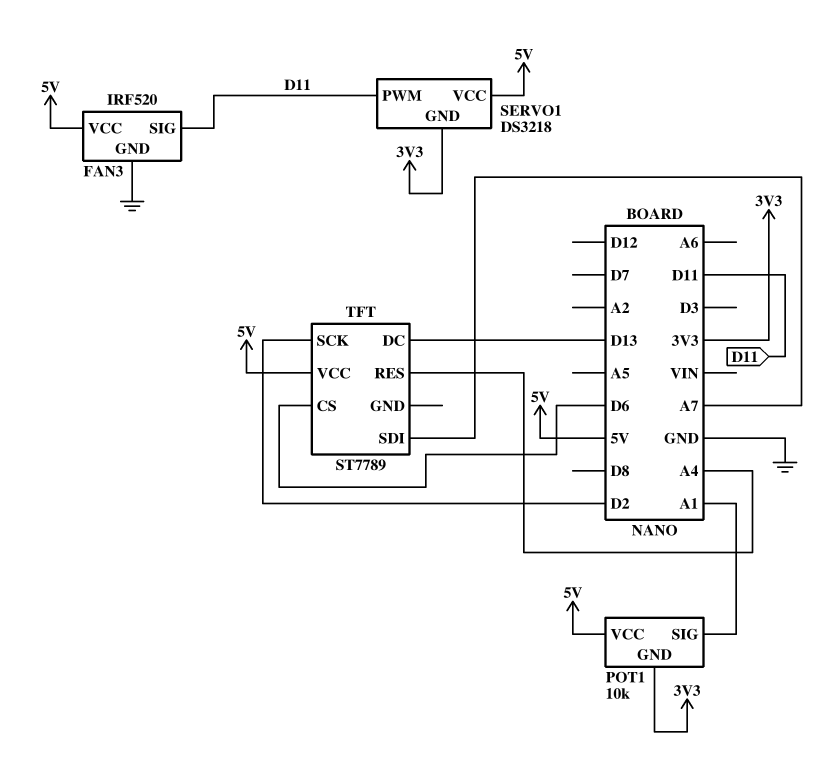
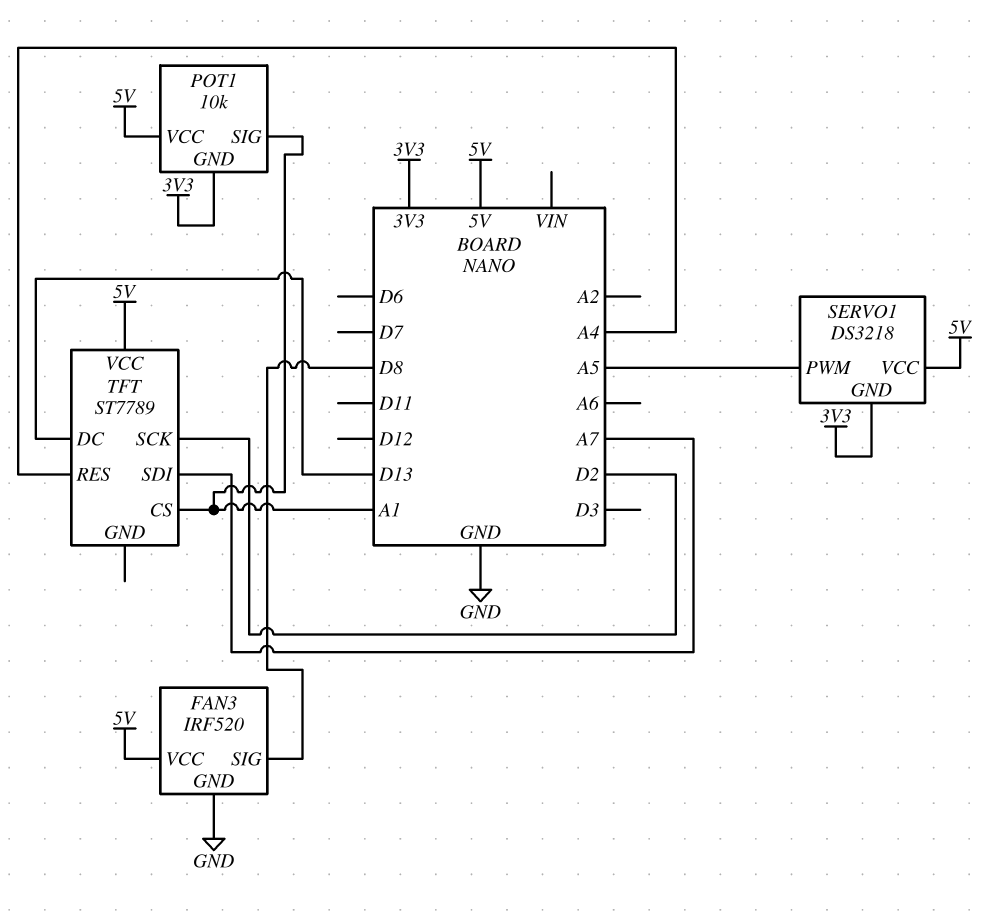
FAN3 pin SIG: D11 -> D8
SERVO1 pin PWM: D11 -> A5
TFT pin CS: D6 -> A1

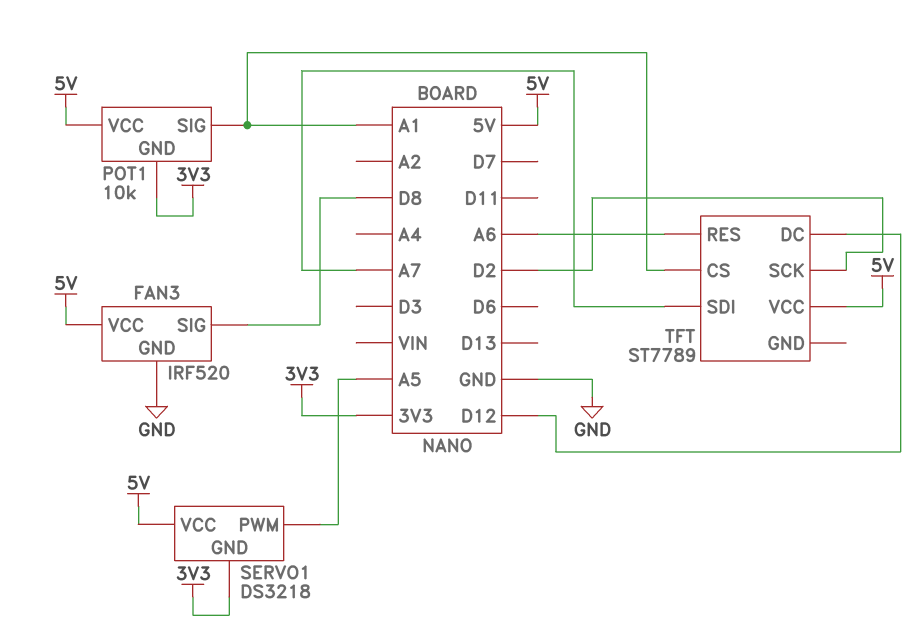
TFT pin DC: D13 -> D12
TFT pin RES: A4 -> A6

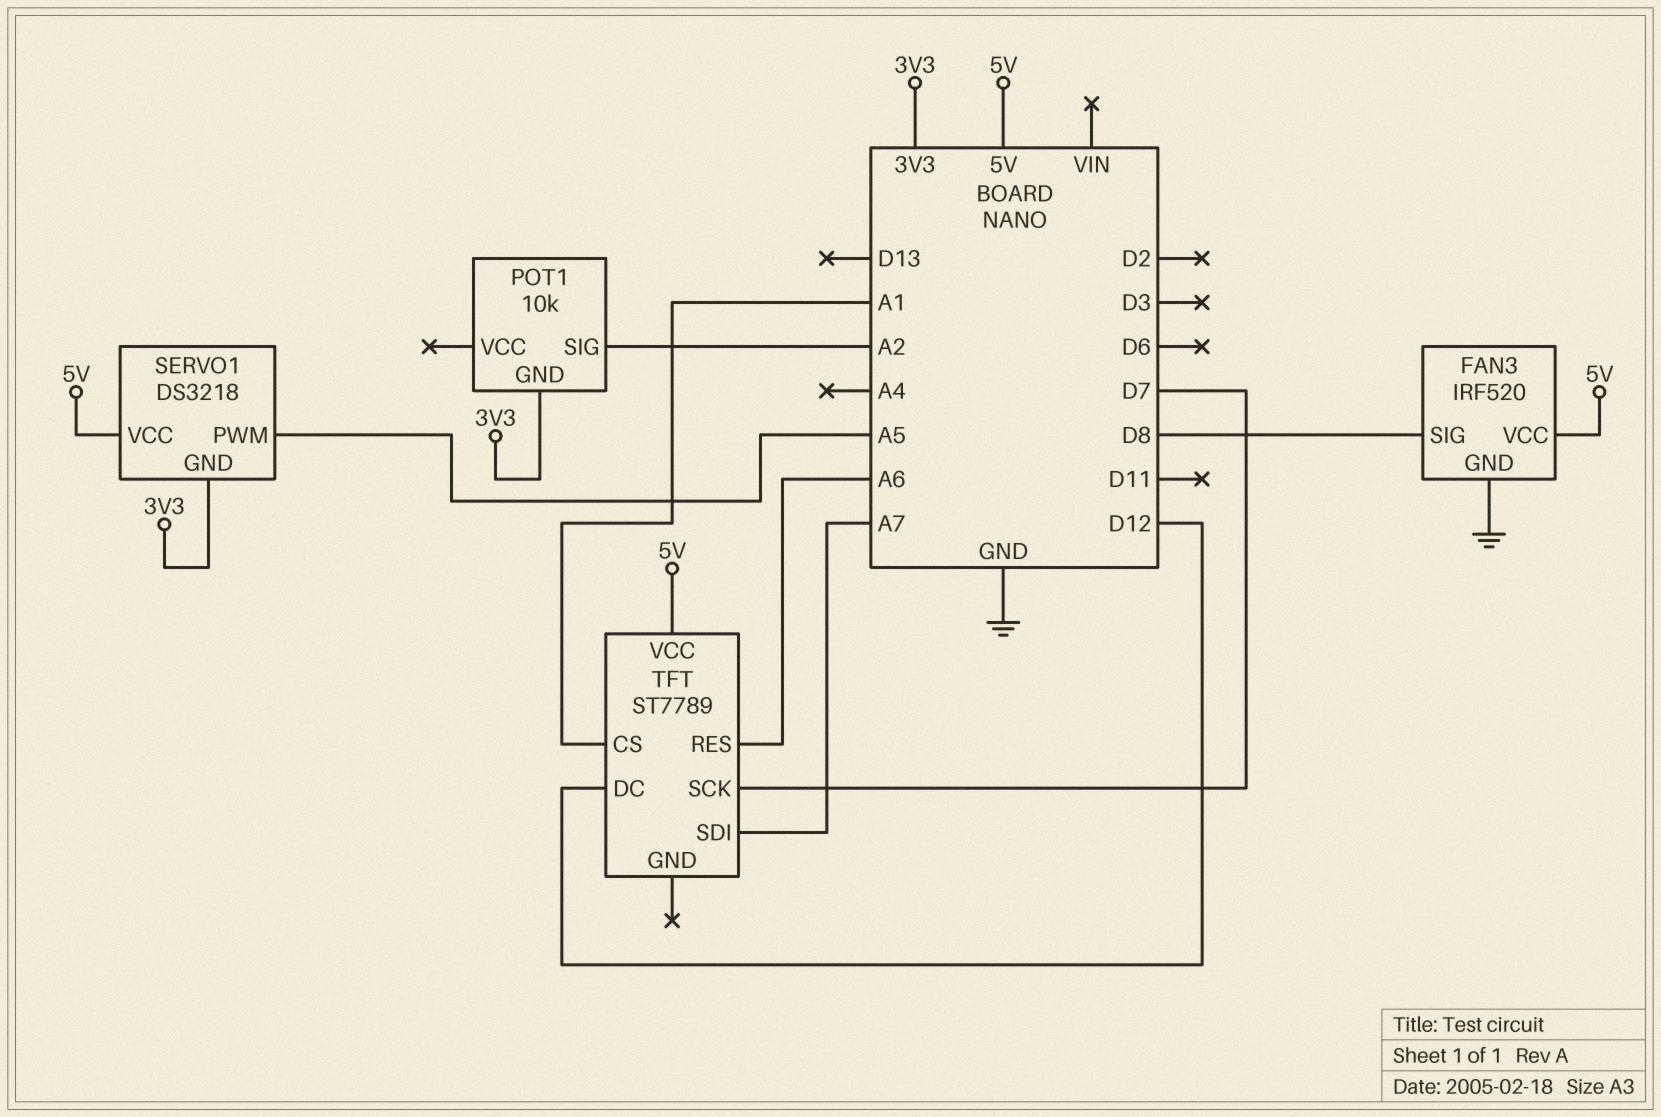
POT1 pin SIG: A1 -> A2
POT1 pin VCC: 5V -> none
TFT pin SCK: D2 -> D7

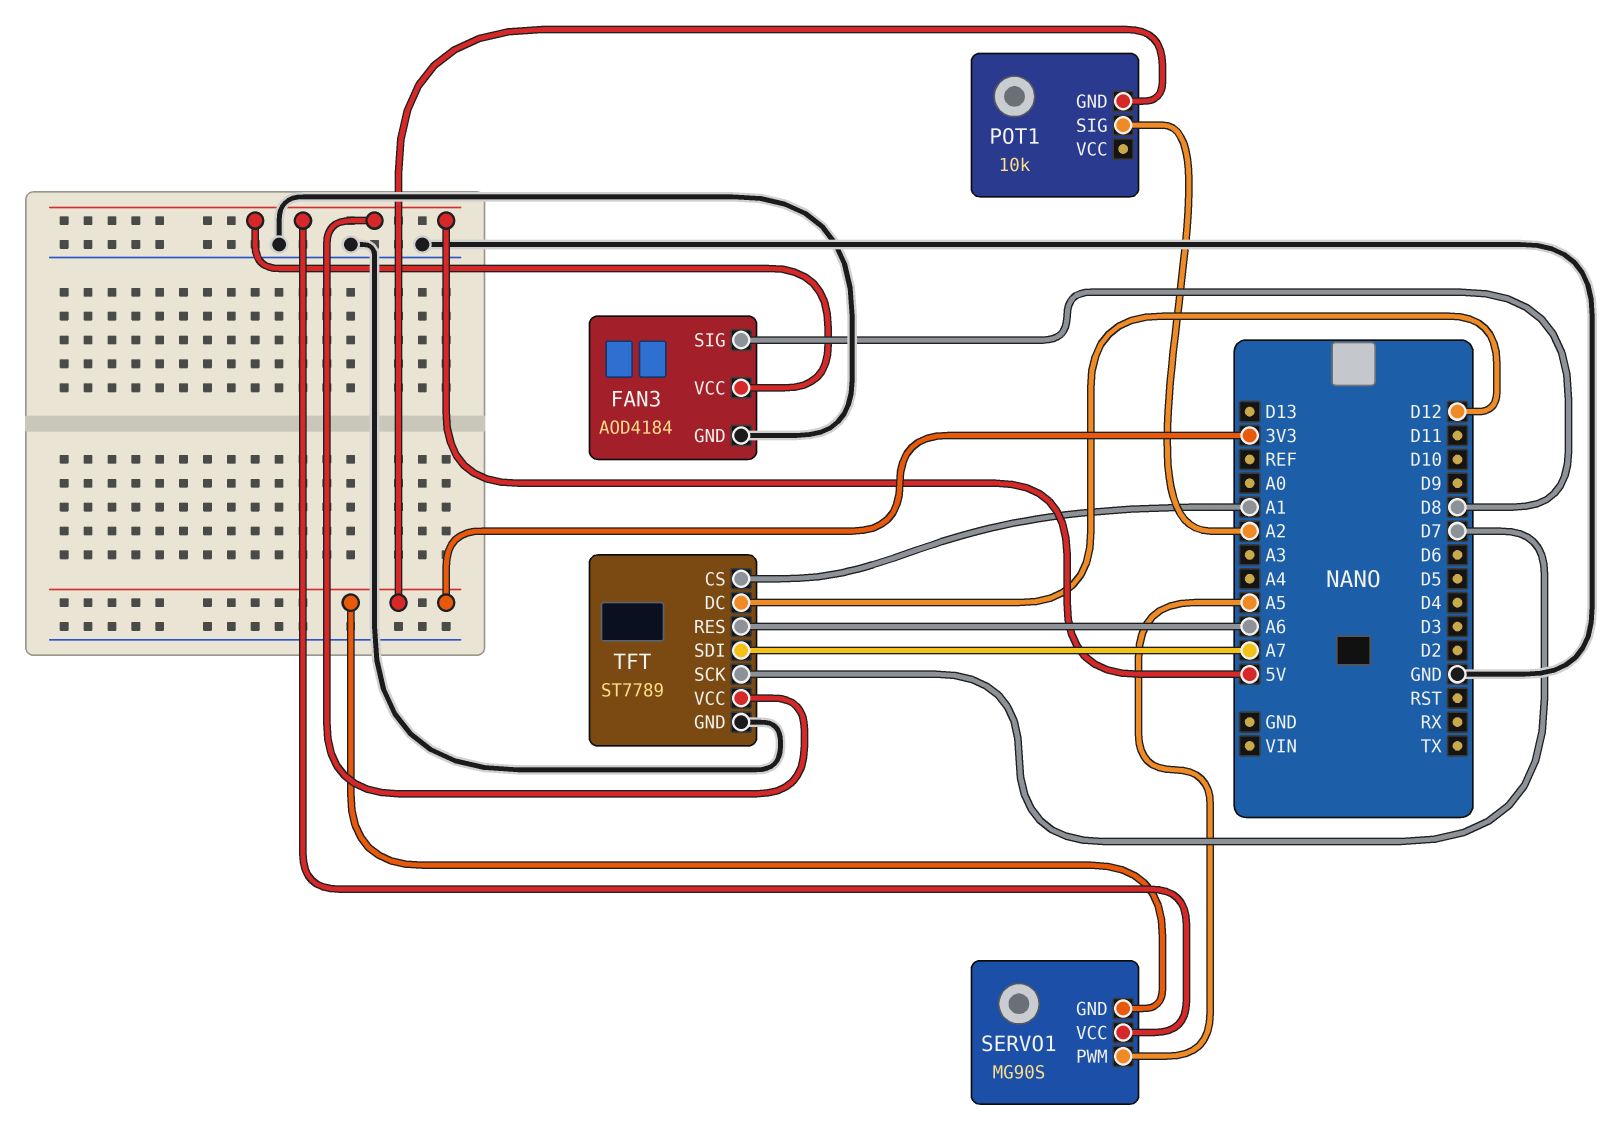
FAN3: IRF520 -> AOD4184
SERVO1: DS3218 -> MG90S
TFT pin GND: none -> GND

